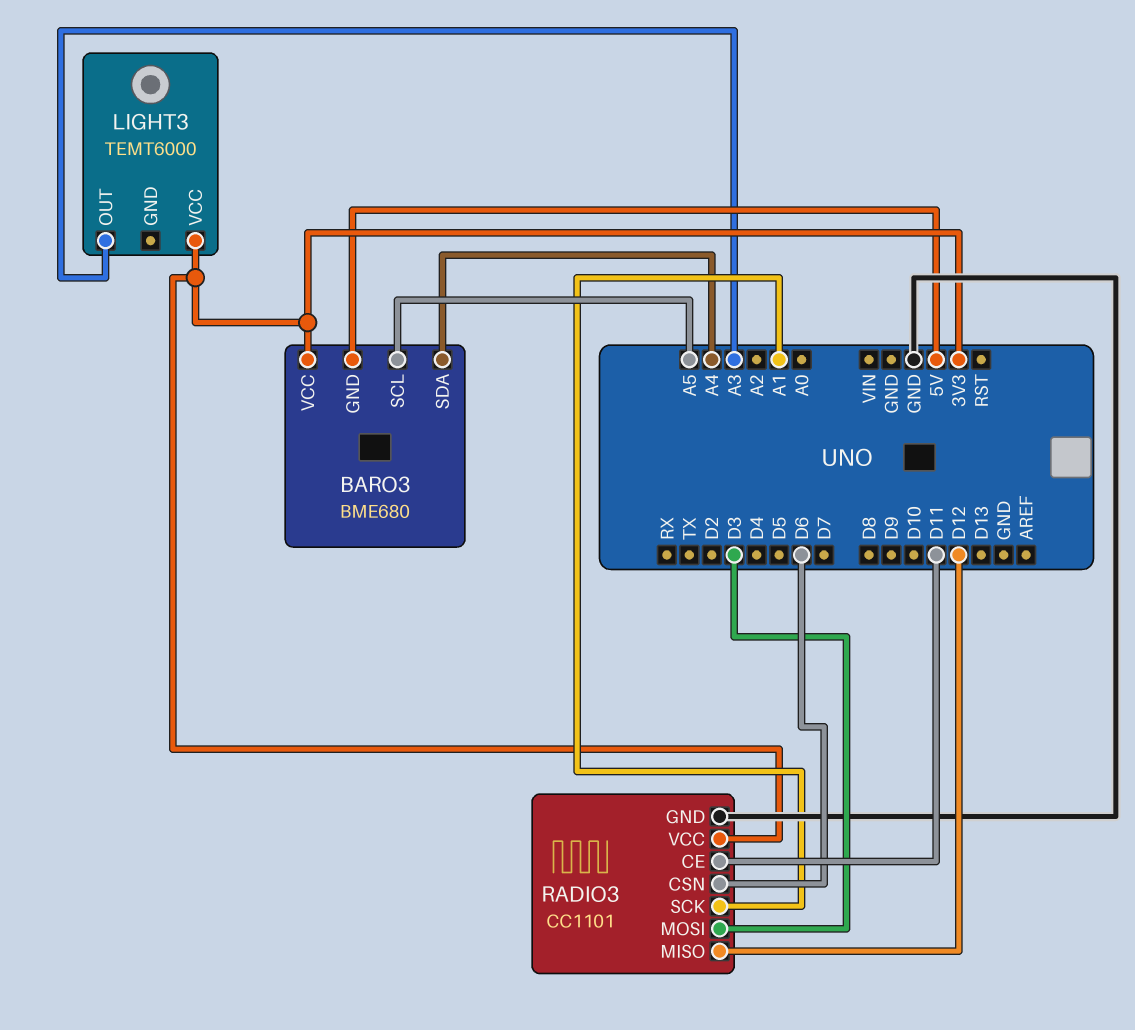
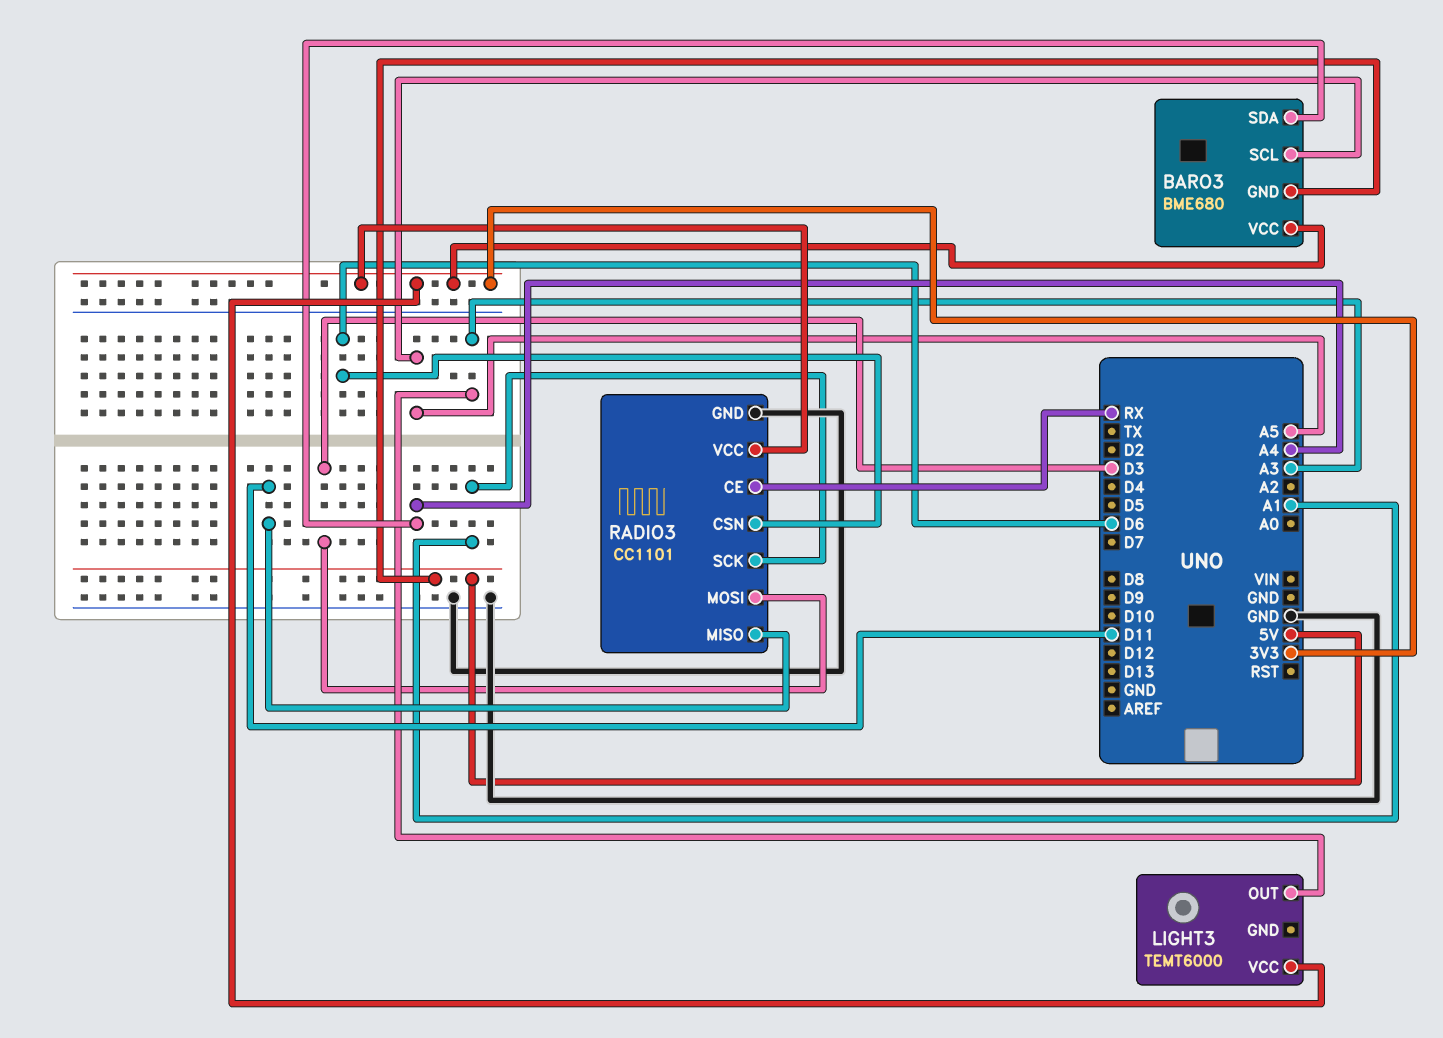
RADIO3 pin CE: D11 -> RX
RADIO3 pin MISO: D12 -> D11

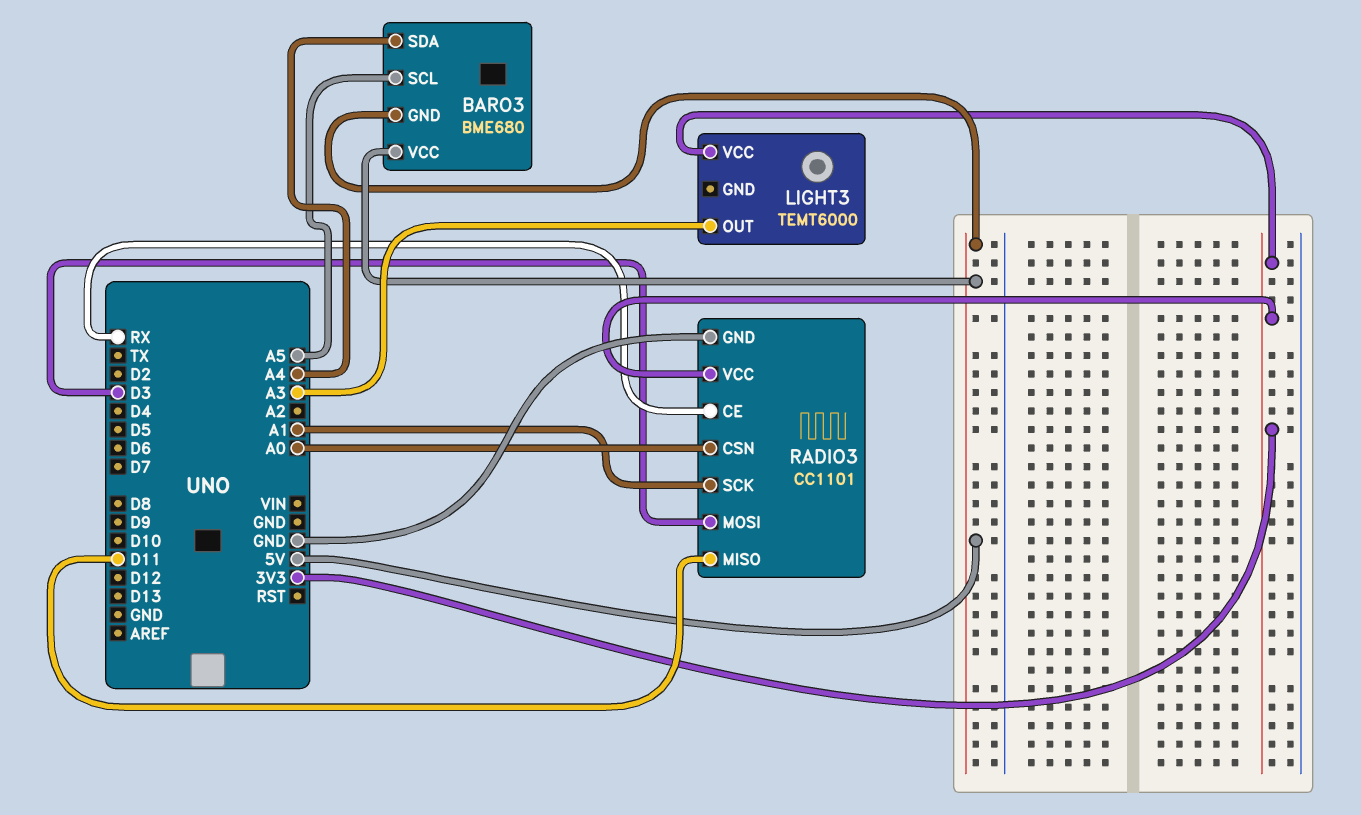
BARO3 pin VCC: 3V3 -> 5V
RADIO3 pin CSN: D6 -> A0

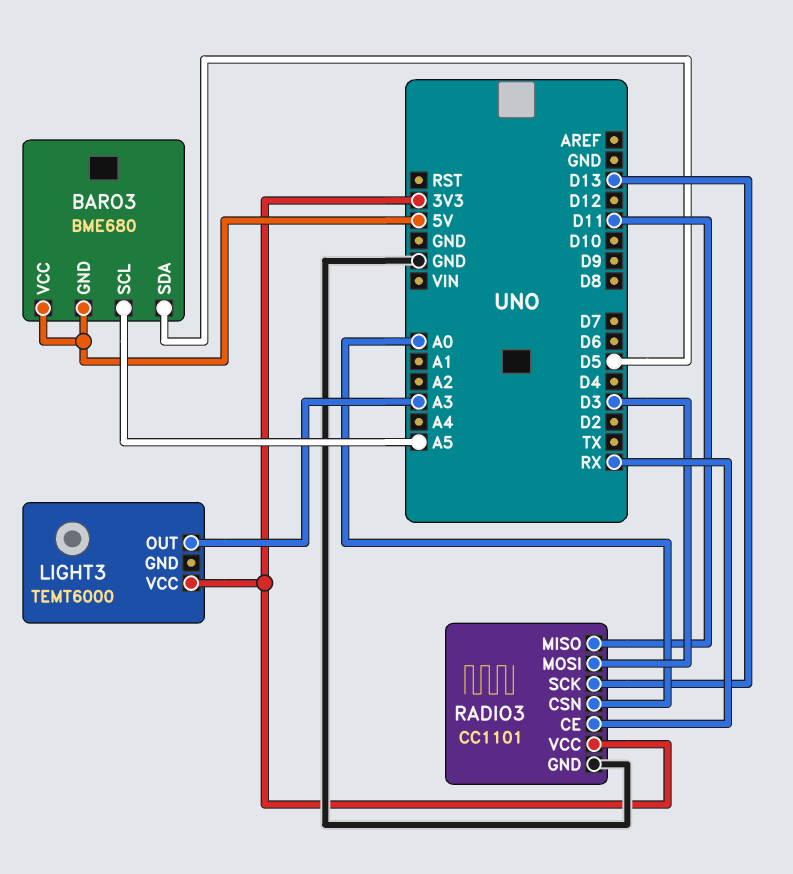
BARO3 pin SDA: A4 -> D5
RADIO3 pin SCK: A1 -> D13

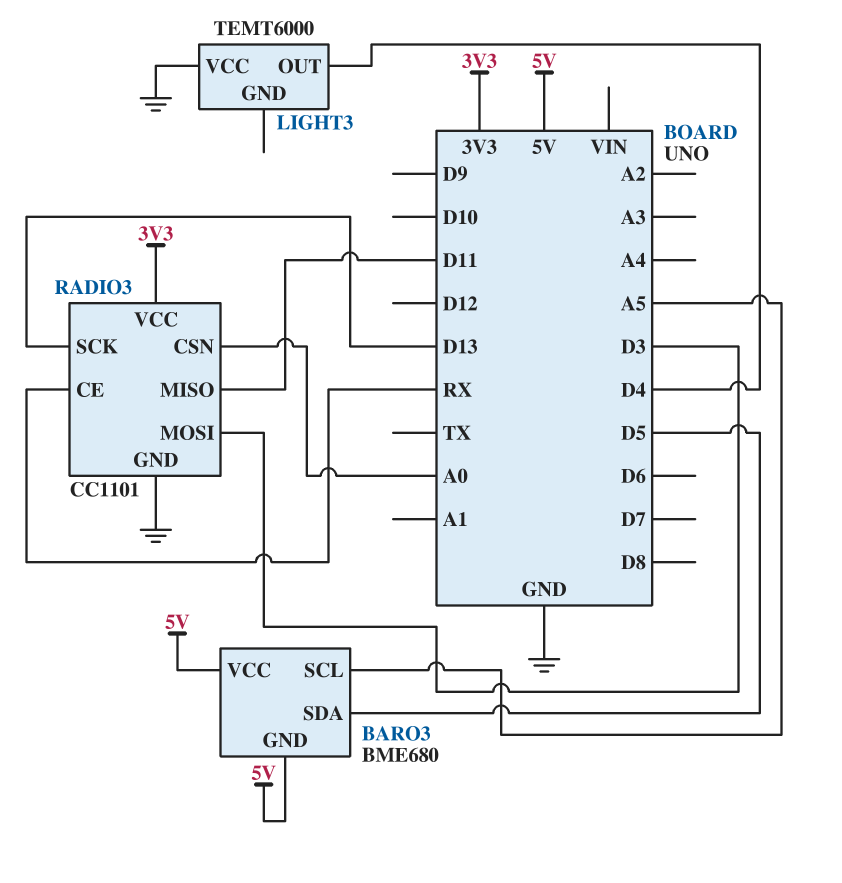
LIGHT3 pin OUT: A3 -> D4
LIGHT3 pin VCC: 3V3 -> GND

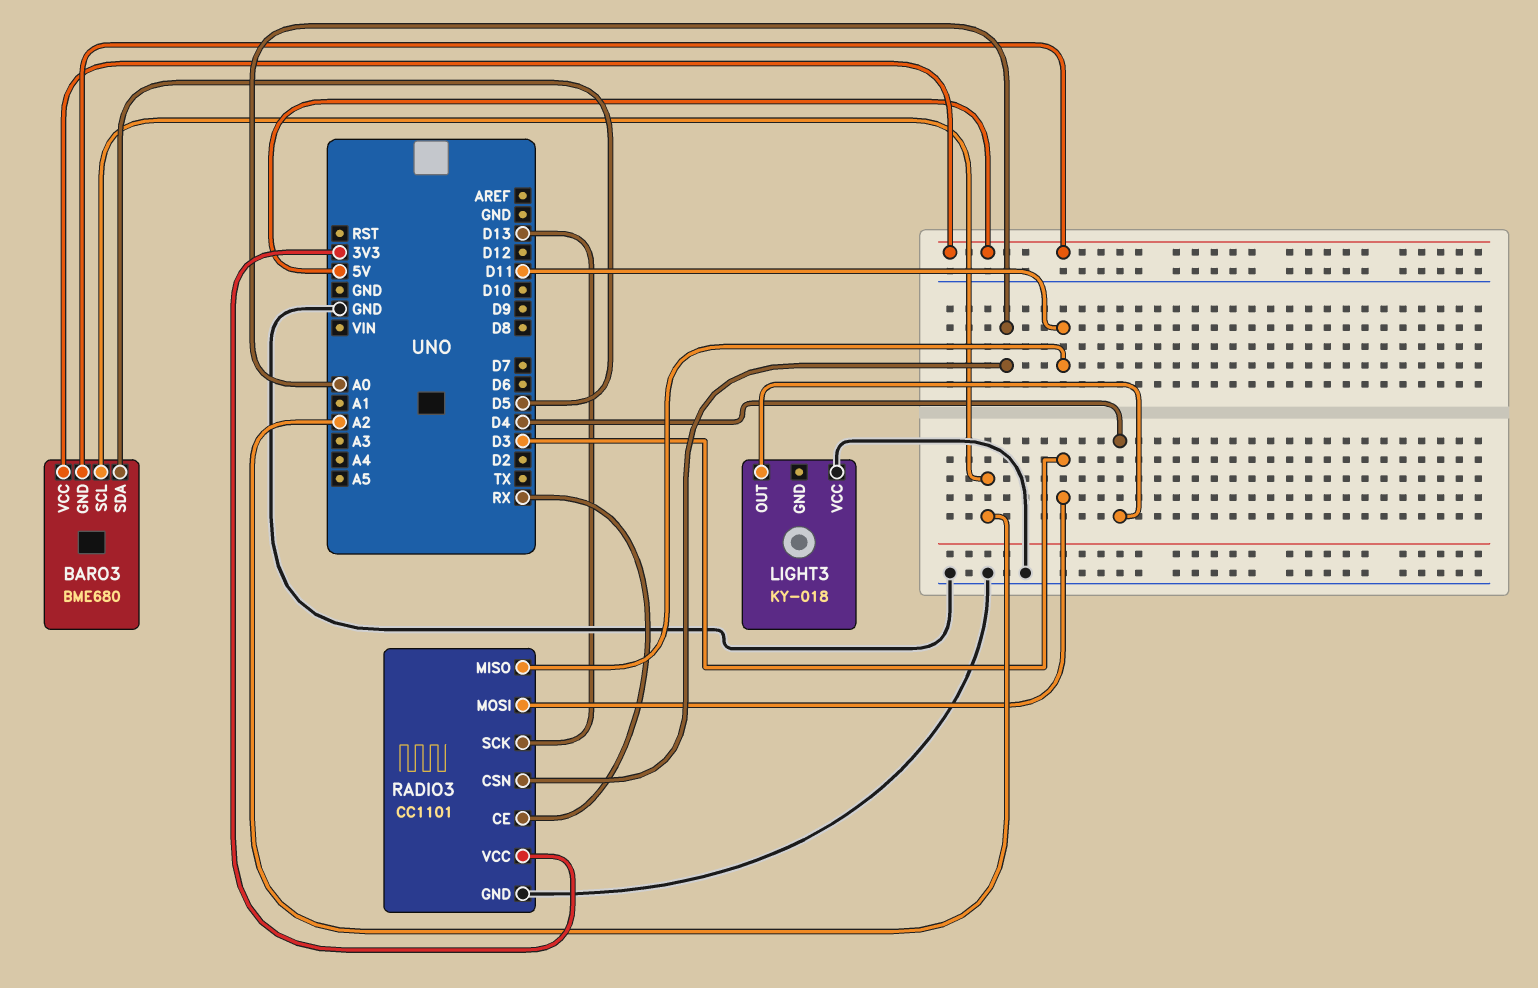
BARO3 pin SCL: A5 -> A2
LIGHT3: TEMT6000 -> KY-018

